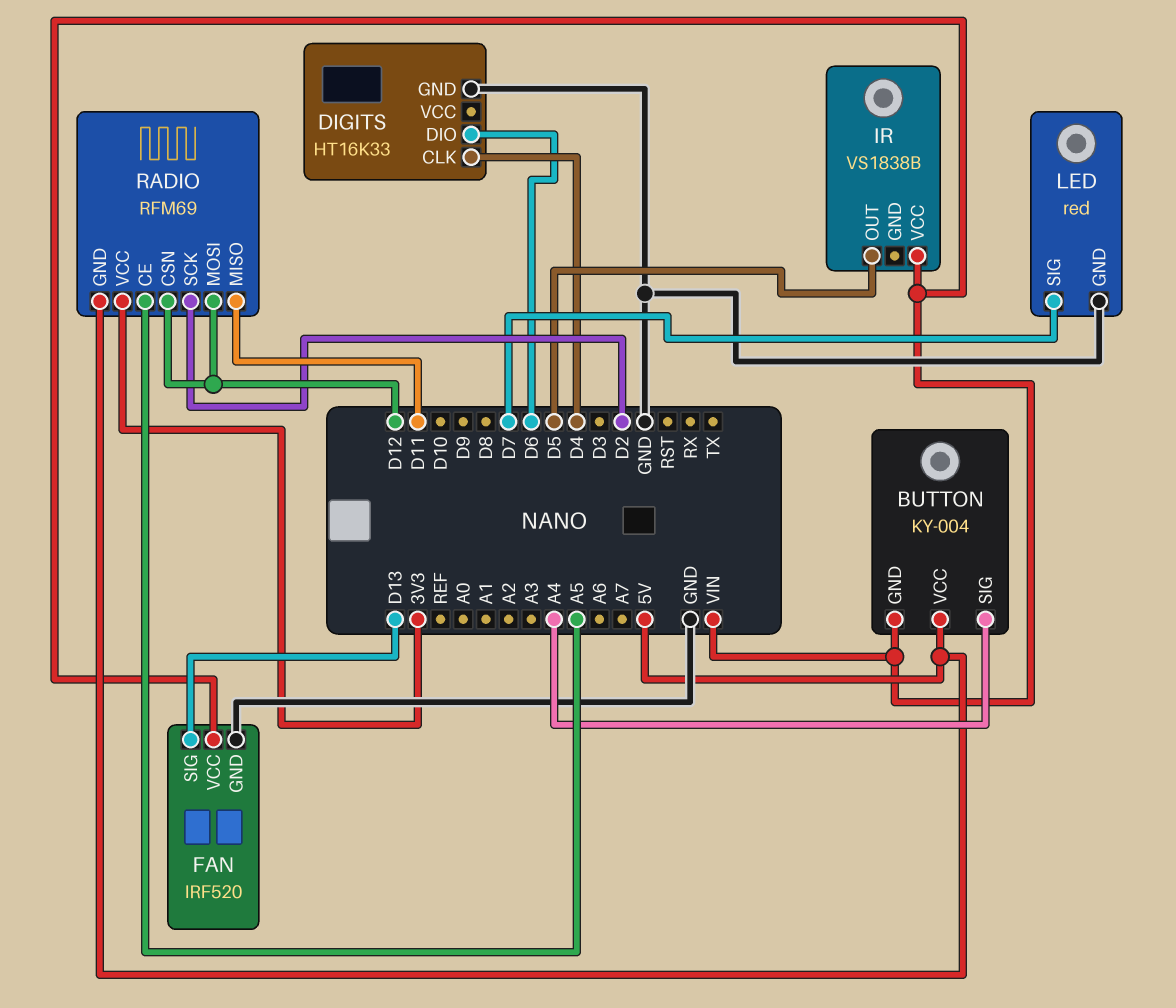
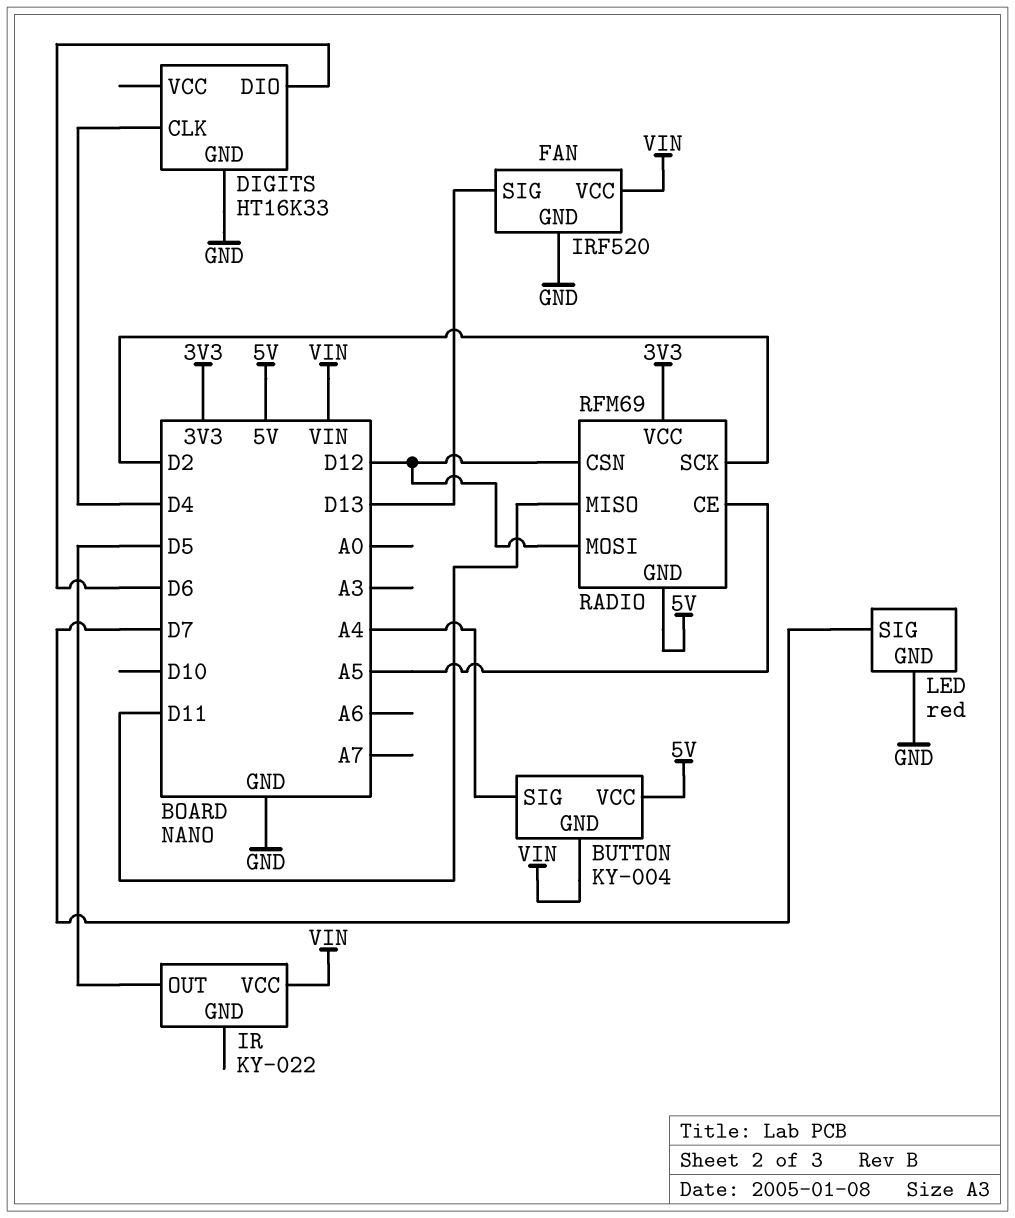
IR: VS1838B -> KY-022

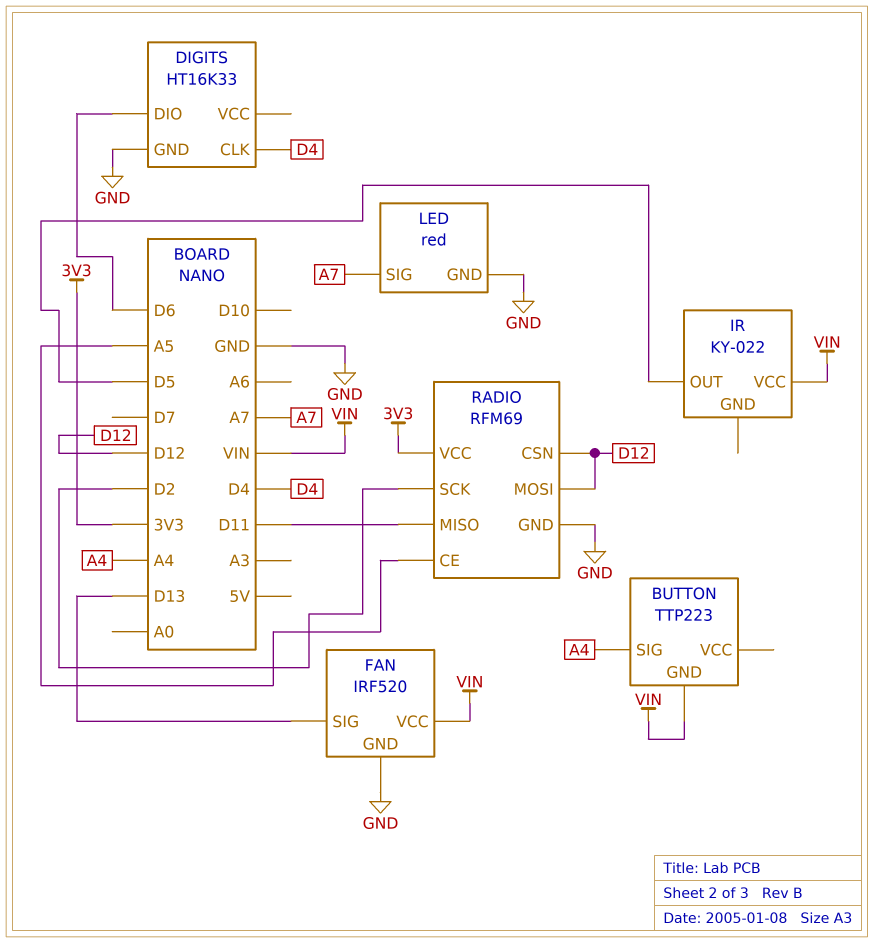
BUTTON: KY-004 -> TTP223
BUTTON pin VCC: 5V -> none
LED pin SIG: D7 -> A7
RADIO pin GND: 5V -> GND

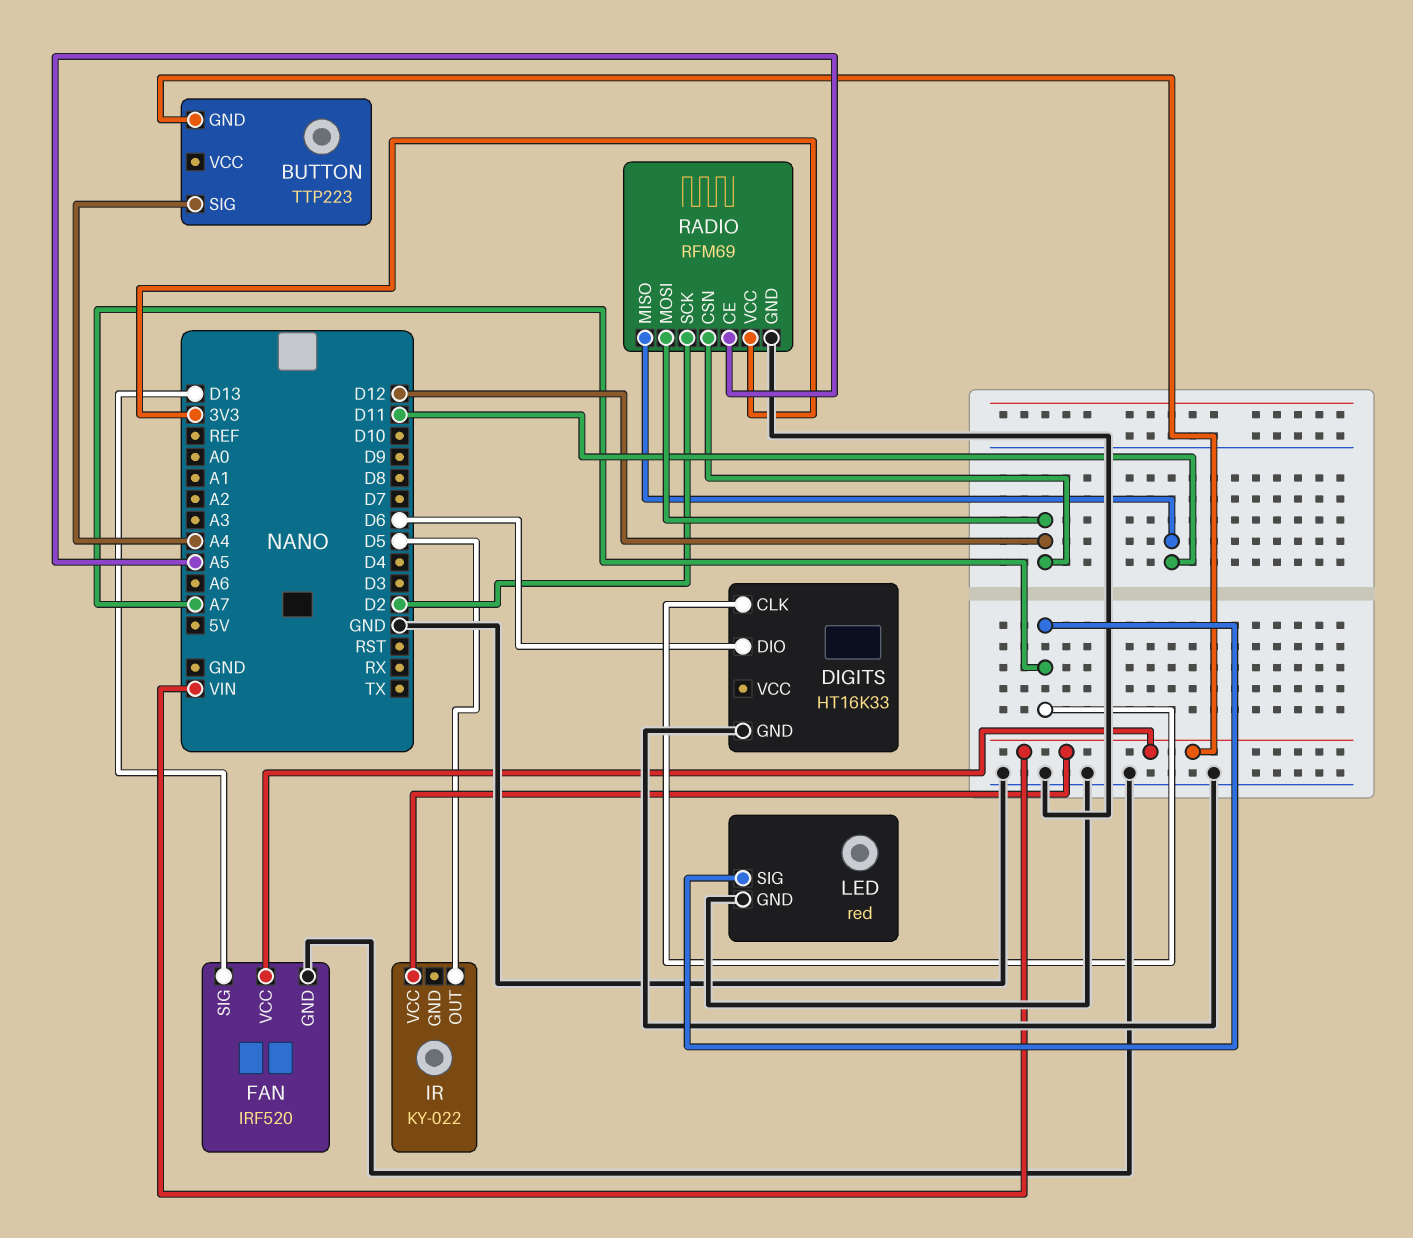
DIGITS pin CLK: D4 -> A7

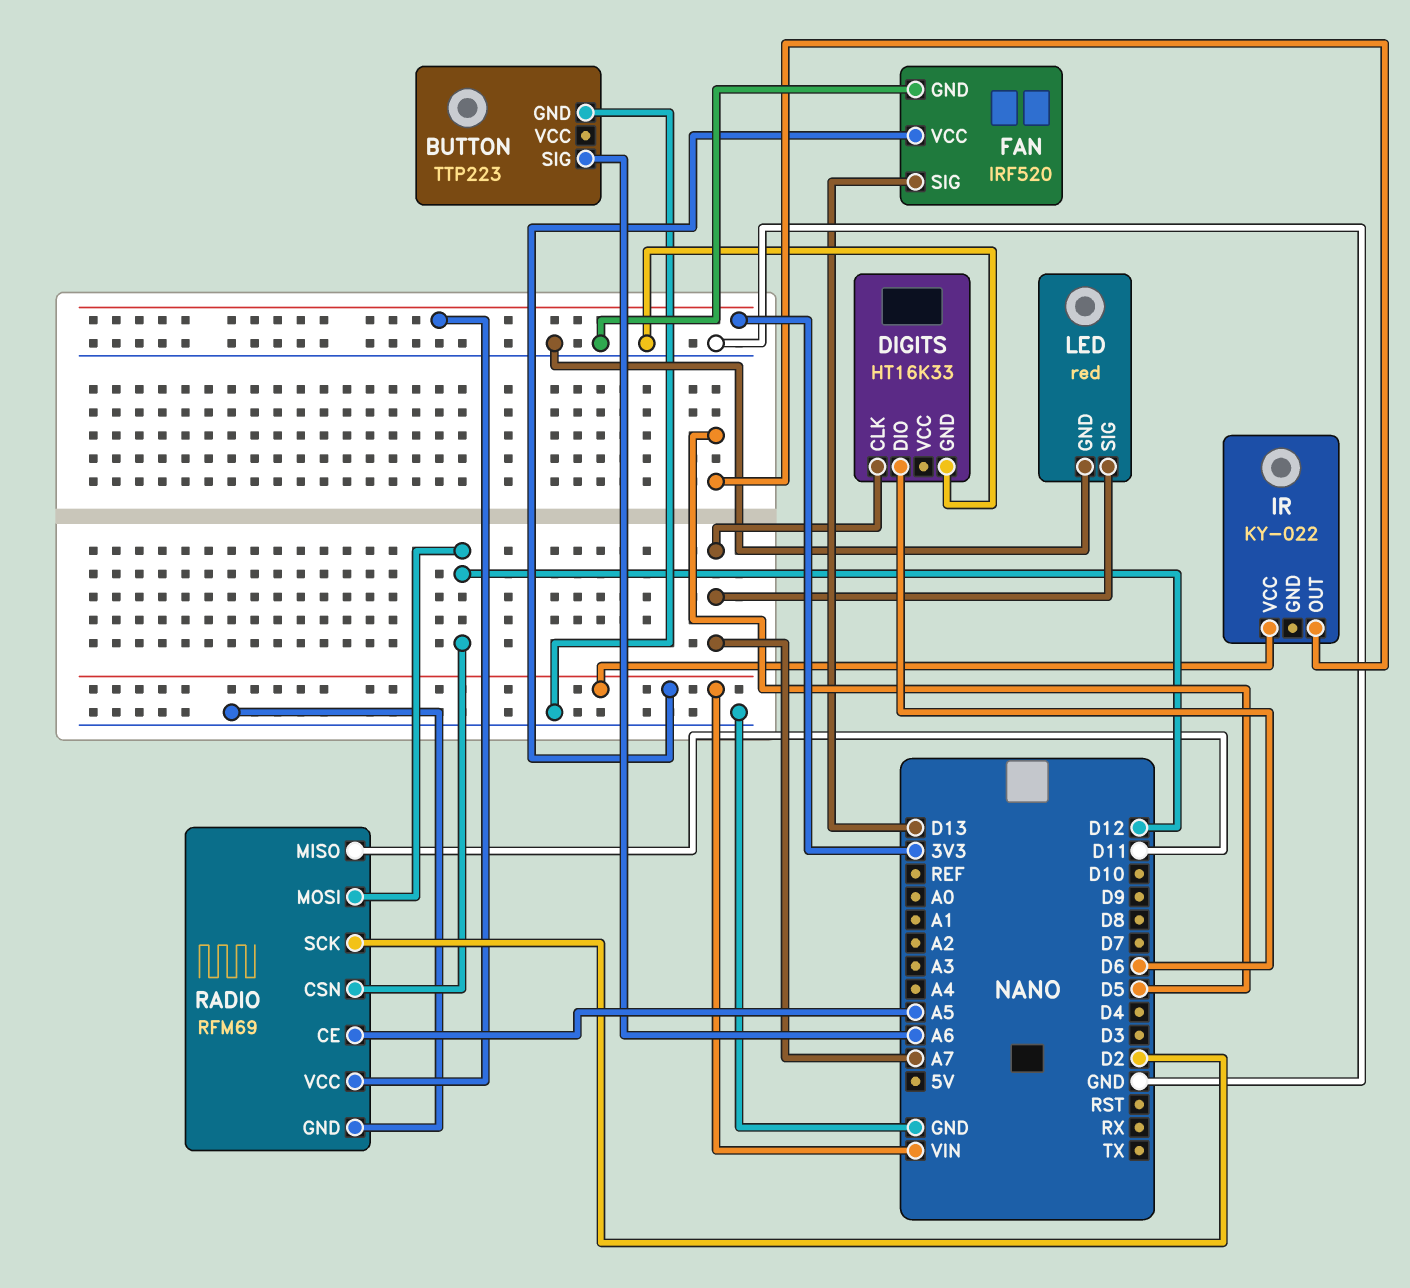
BUTTON pin GND: VIN -> GND
BUTTON pin SIG: A4 -> A6

